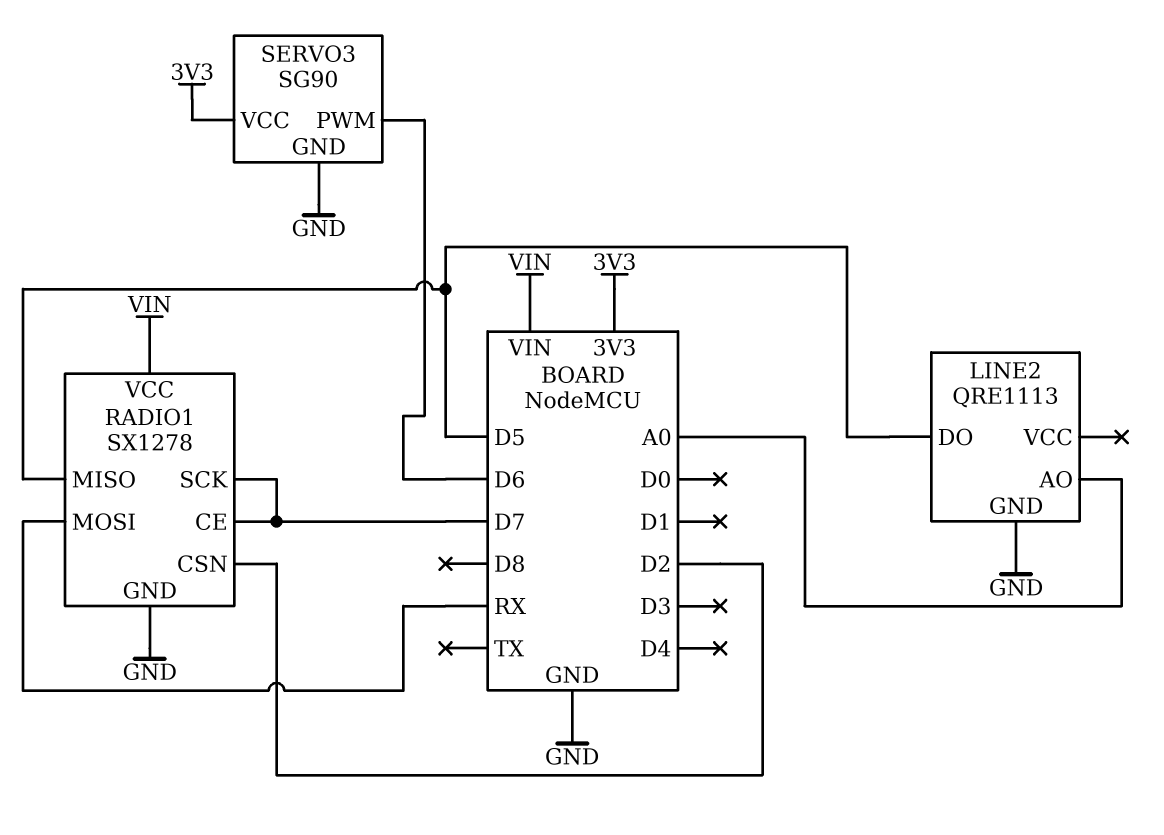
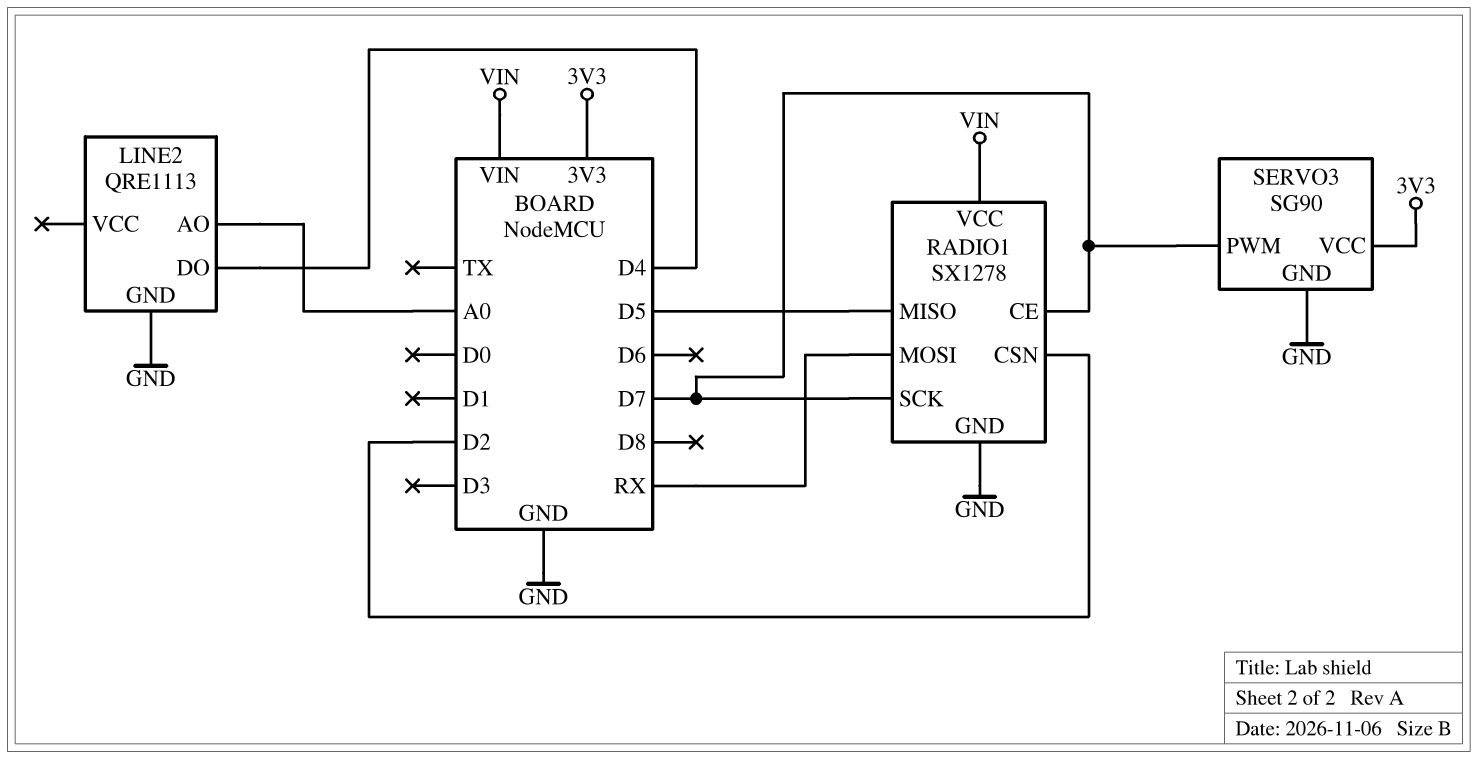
LINE2 pin DO: D5 -> D4
SERVO3 pin PWM: D6 -> D7

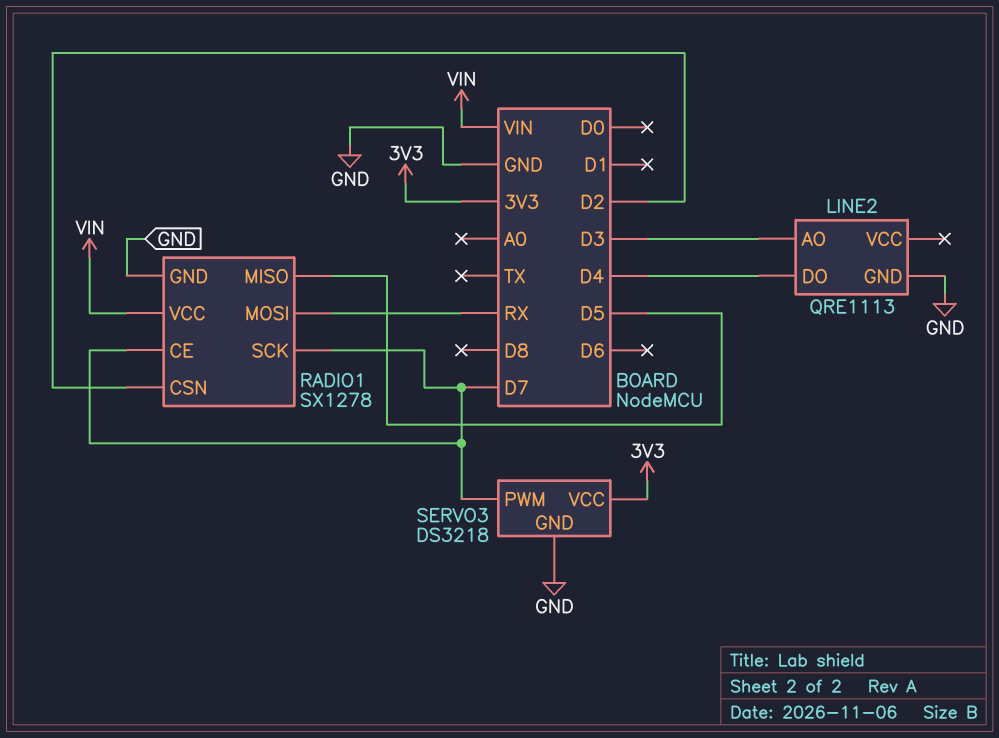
LINE2 pin AO: A0 -> D3
SERVO3: SG90 -> DS3218

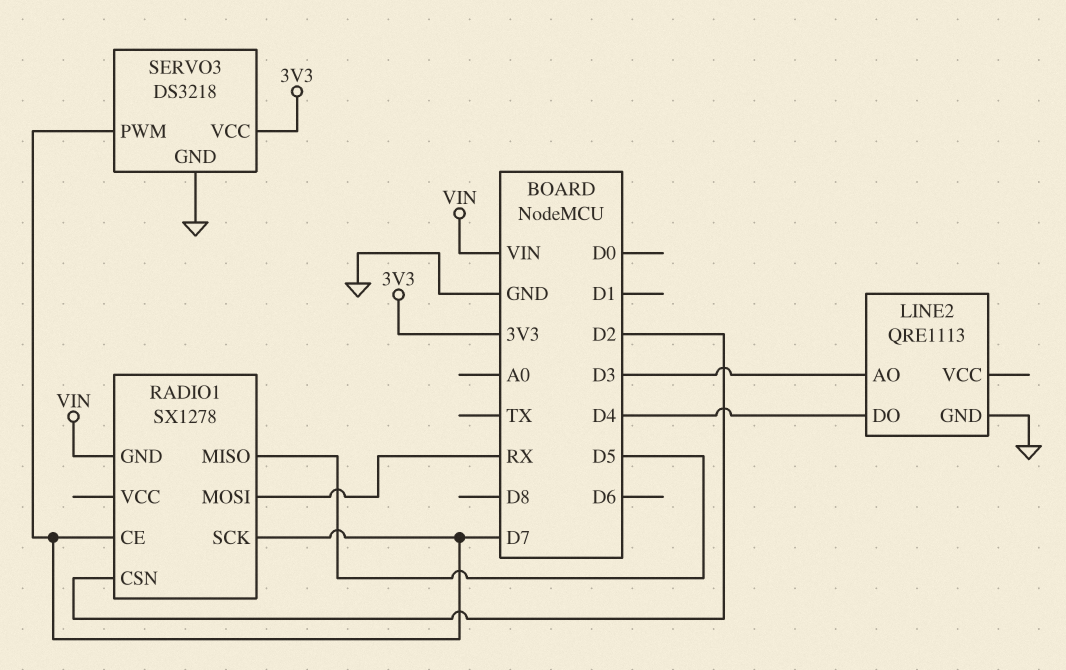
RADIO1 pin GND: GND -> VIN
RADIO1 pin VCC: VIN -> none

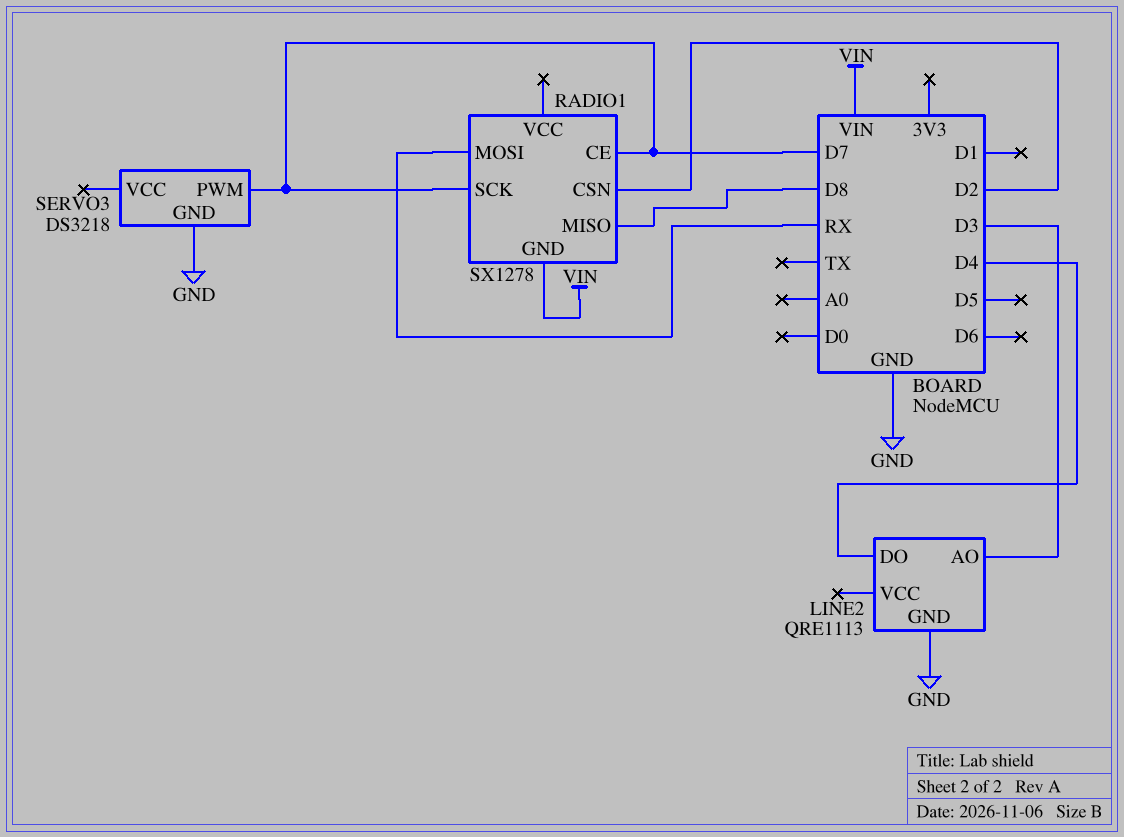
RADIO1 pin MISO: D5 -> D8
SERVO3 pin VCC: 3V3 -> none

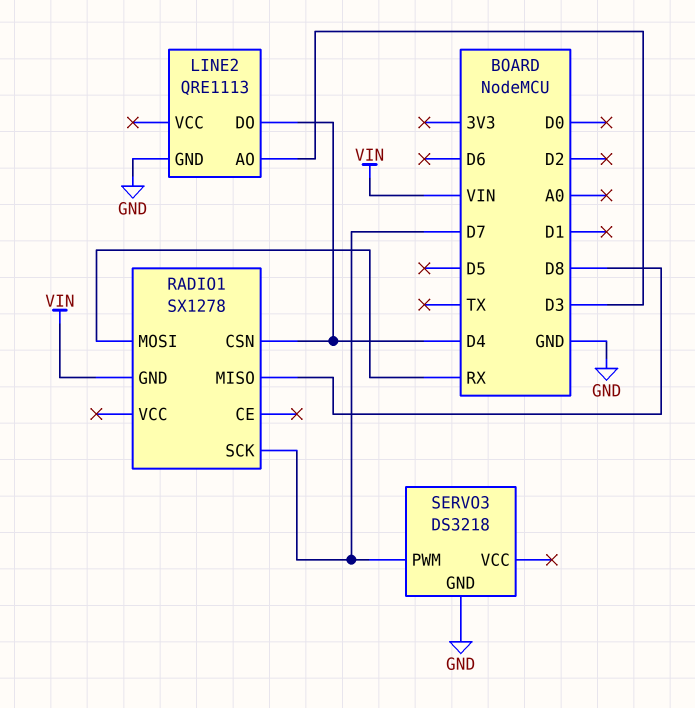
RADIO1 pin CE: D7 -> none
RADIO1 pin CSN: D2 -> D4

